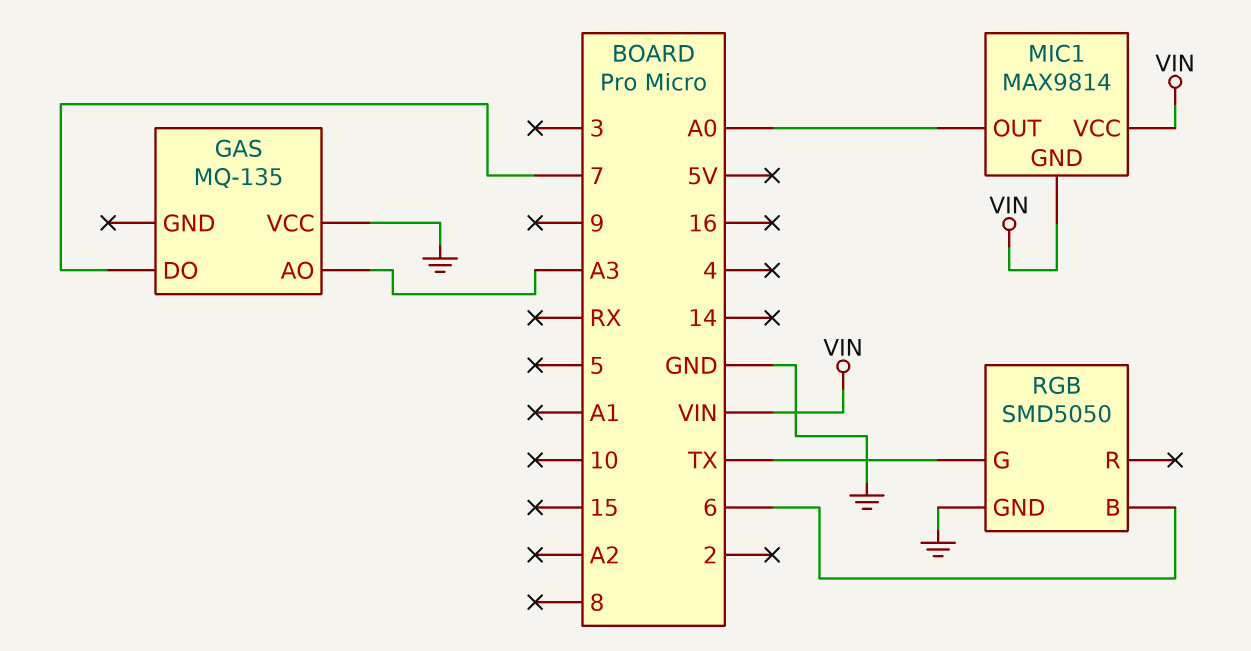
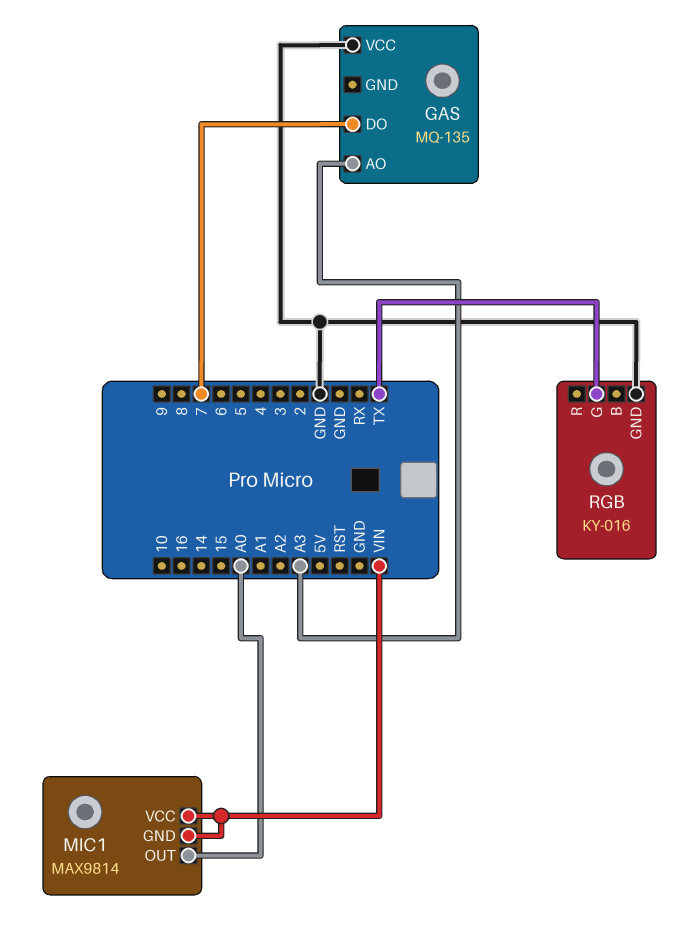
RGB: SMD5050 -> KY-016
RGB pin B: 6 -> none

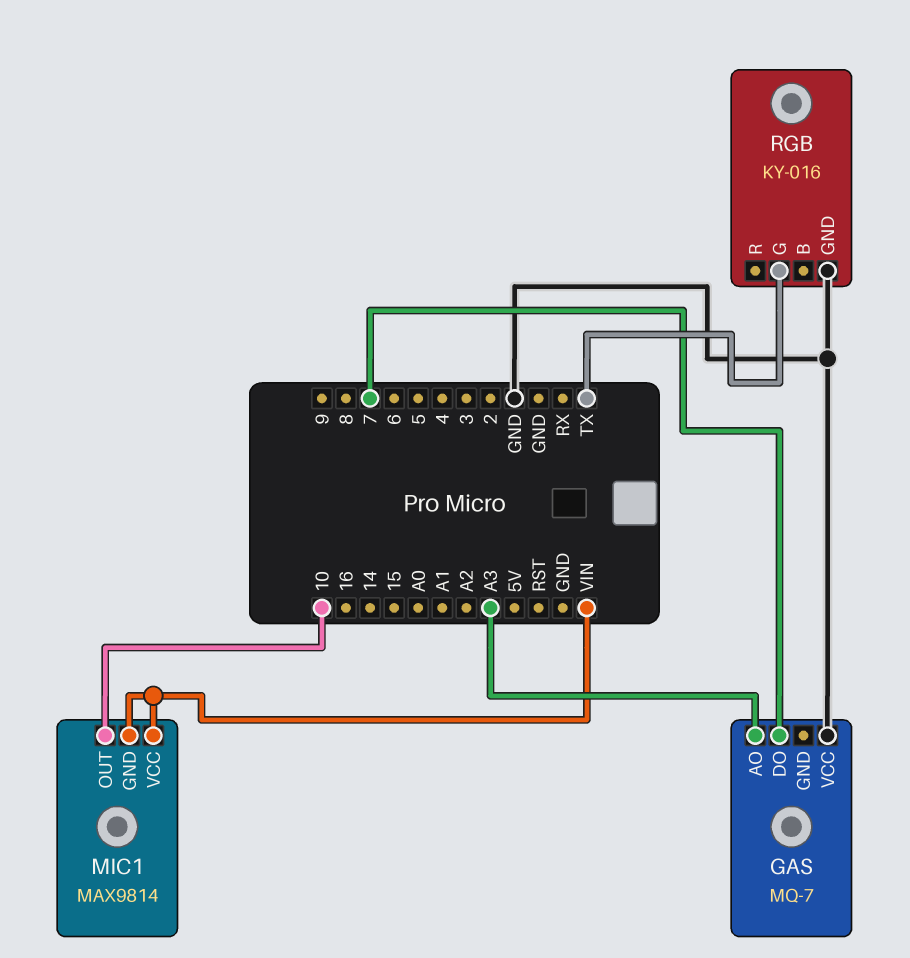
GAS: MQ-135 -> MQ-7
MIC1 pin OUT: A0 -> 10

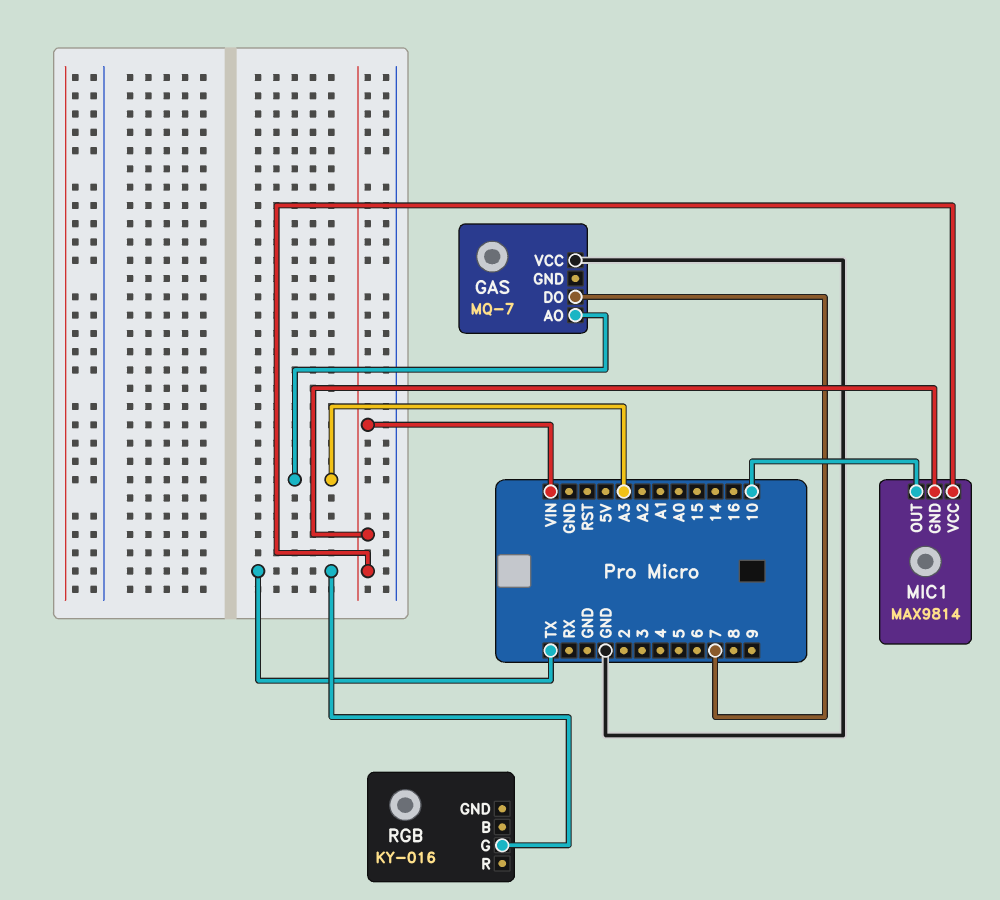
RGB pin GND: GND -> none

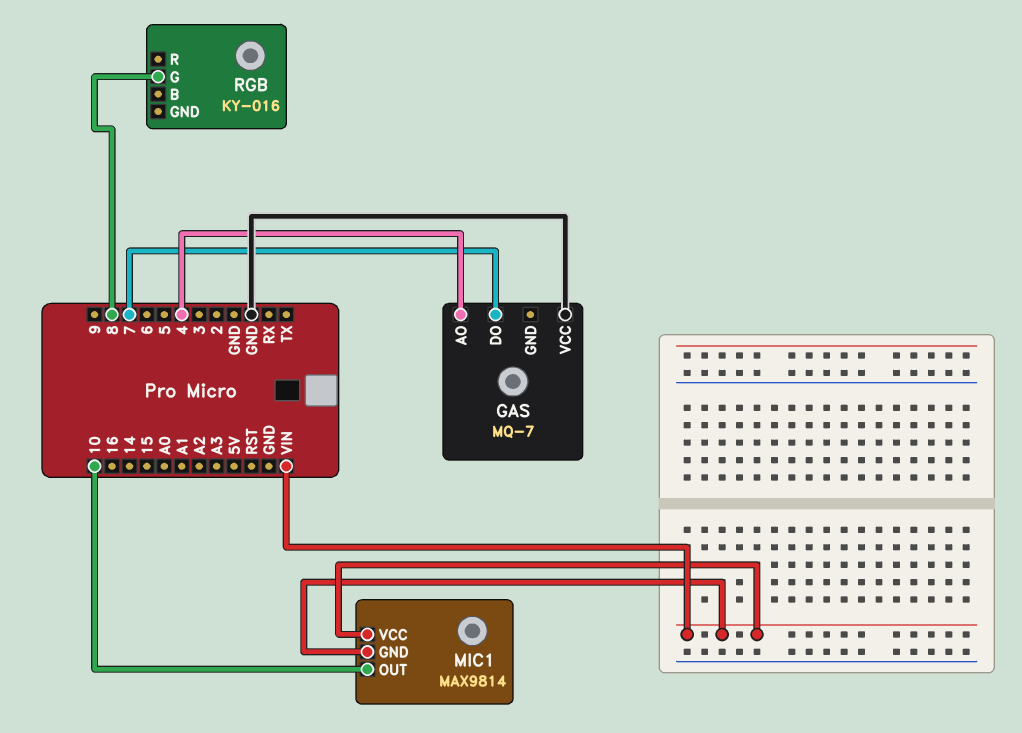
GAS pin AO: A3 -> 4
RGB pin G: TX -> 8

